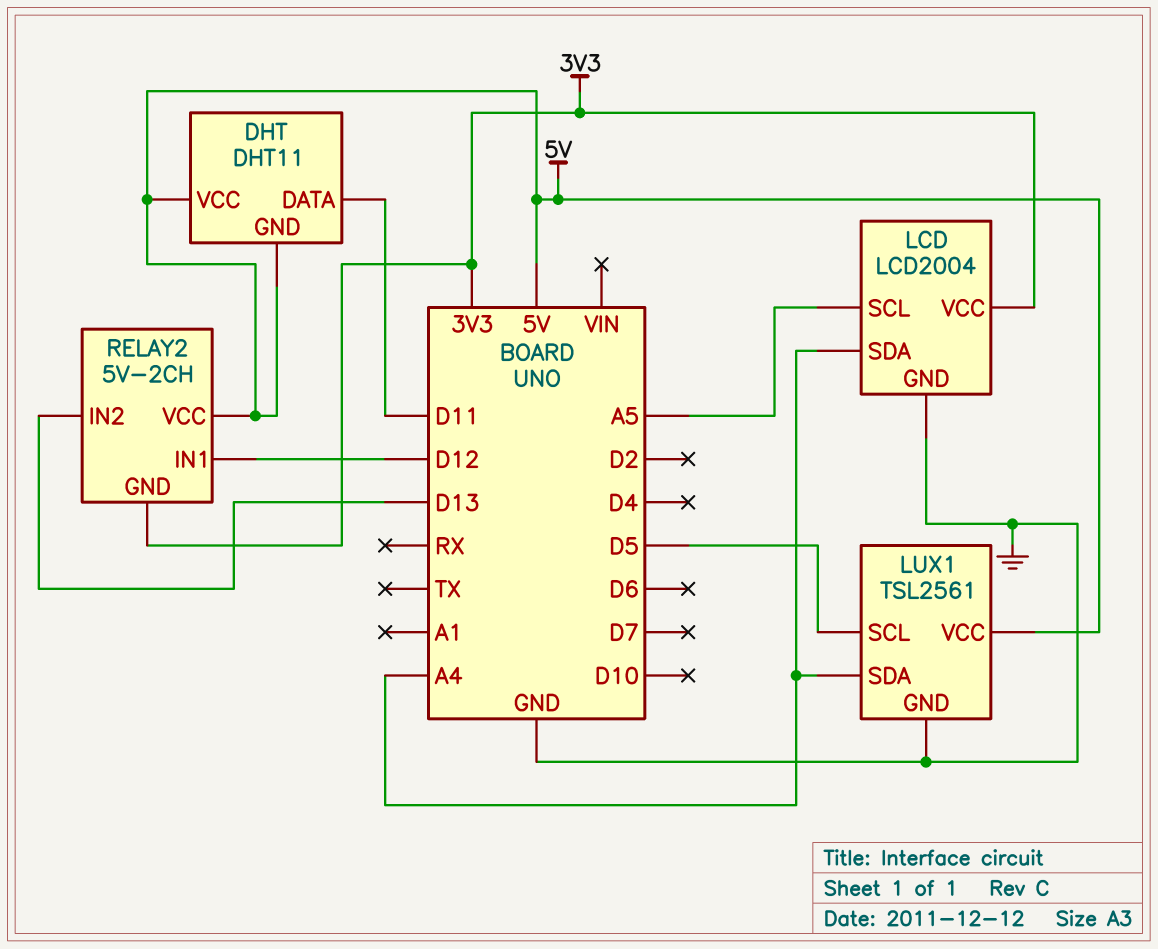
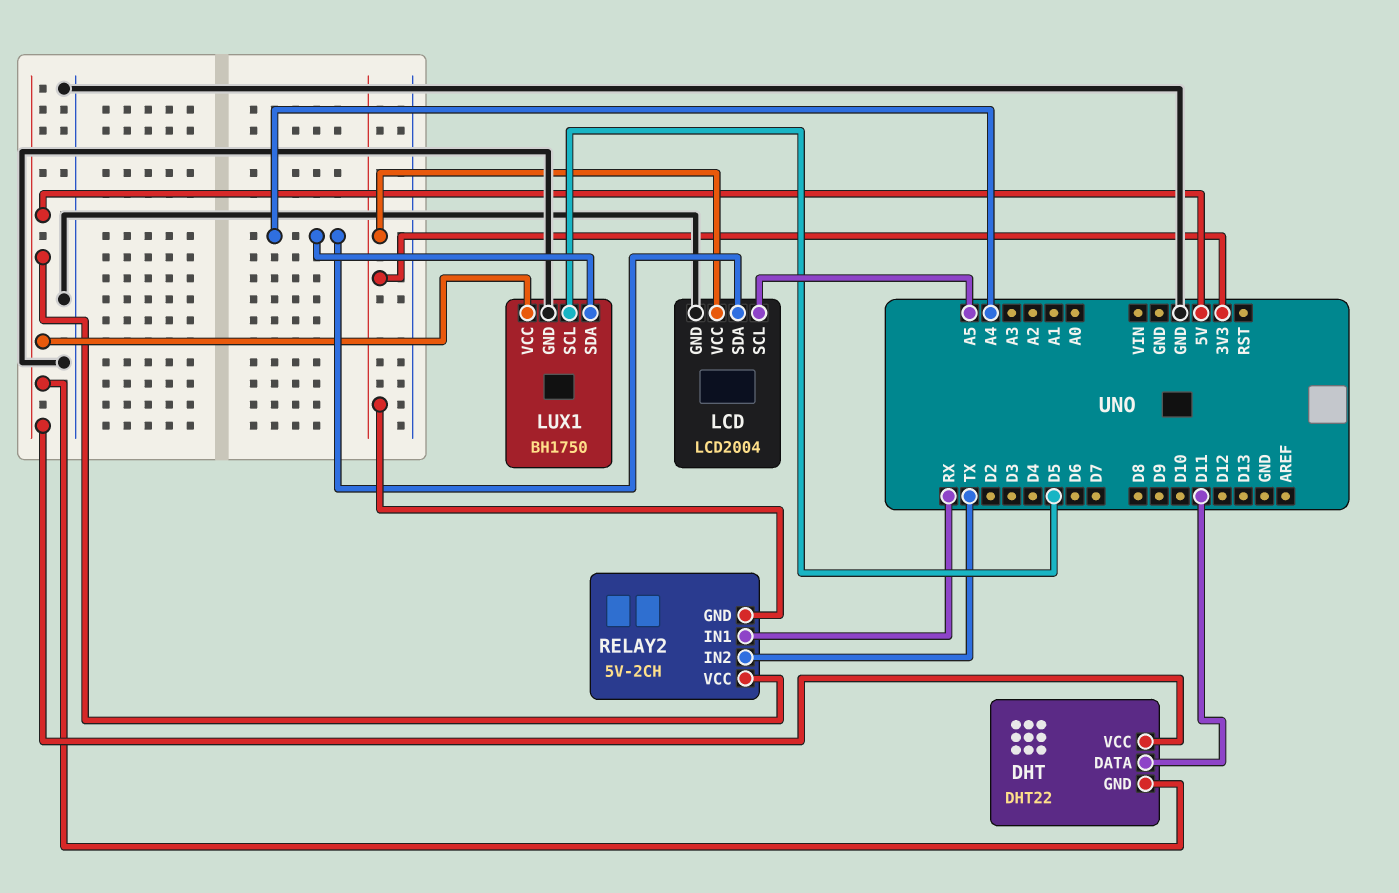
DHT: DHT11 -> DHT22
LUX1: TSL2561 -> BH1750
RELAY2 pin IN1: D12 -> RX
RELAY2 pin IN2: D13 -> TX

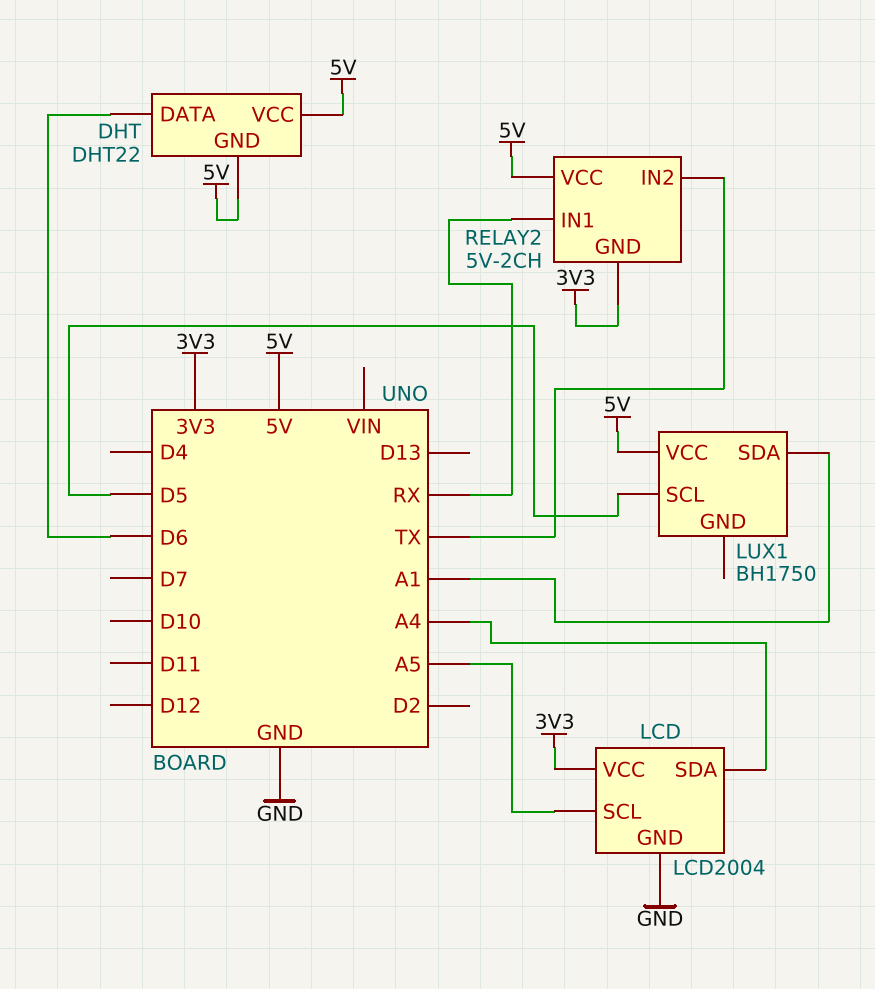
DHT pin DATA: D11 -> D6
LUX1 pin GND: GND -> none
LUX1 pin SDA: A4 -> A1

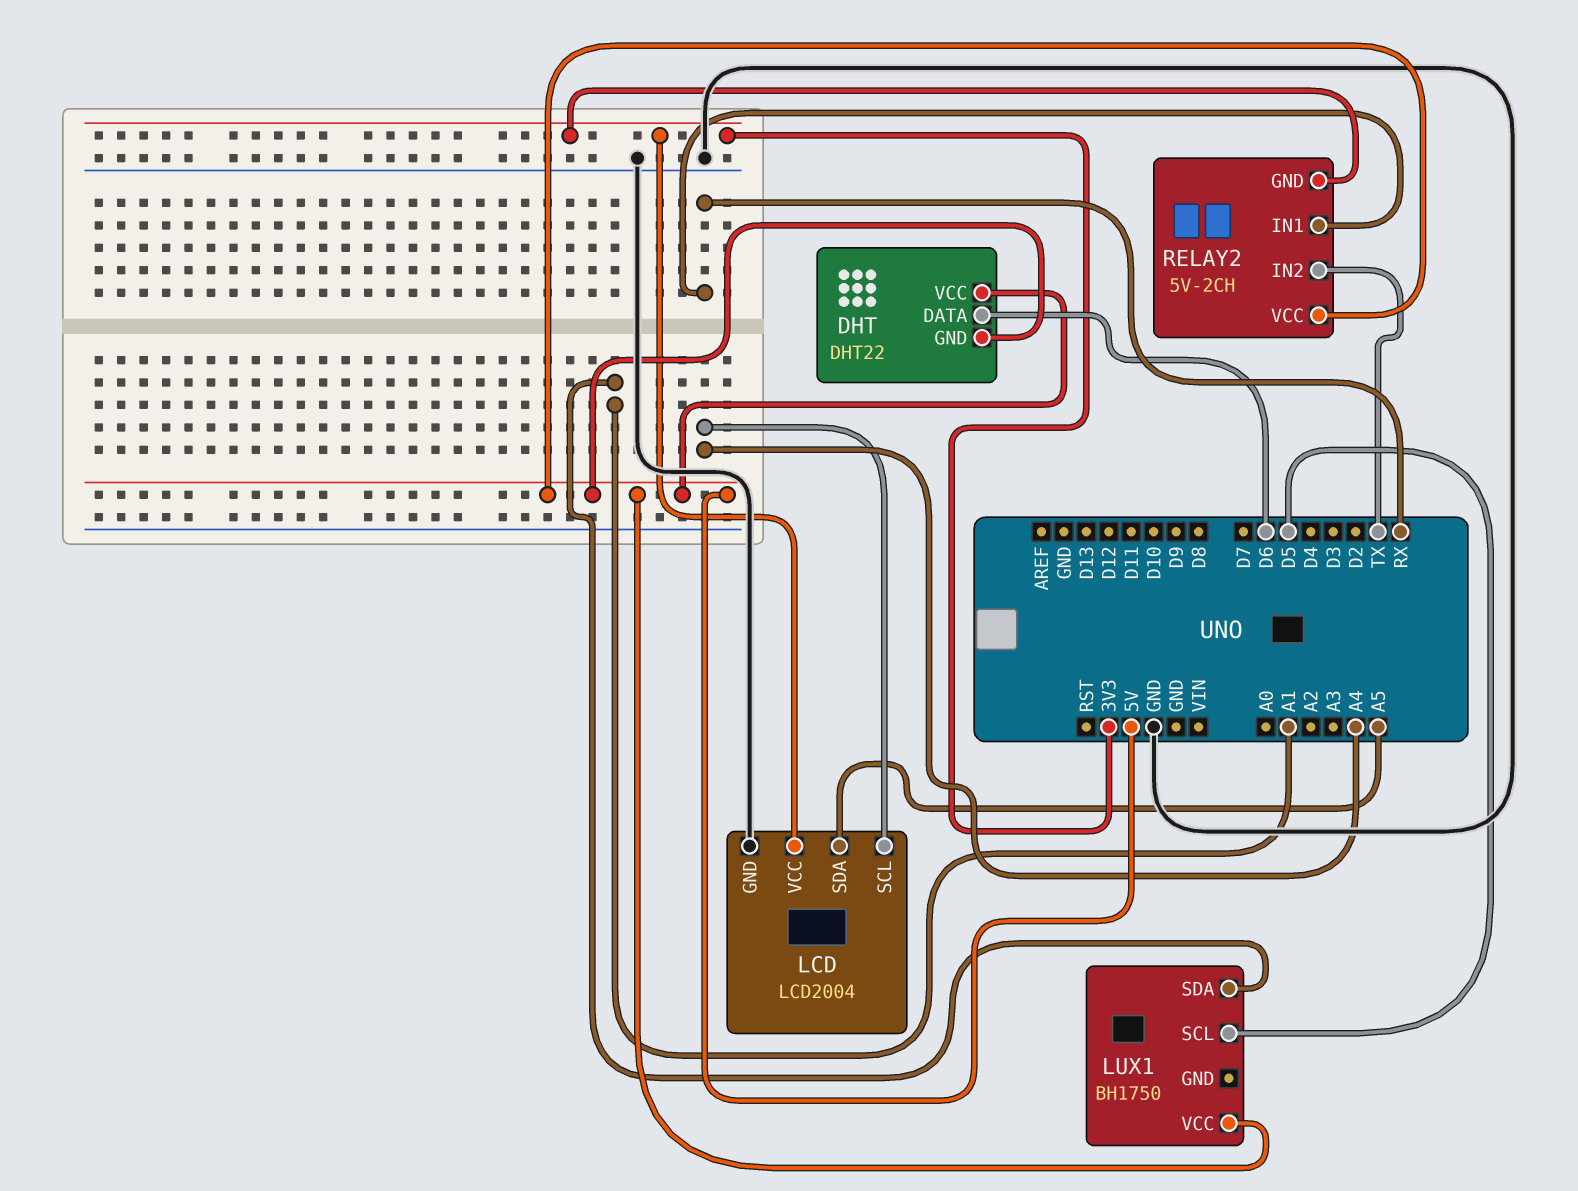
LCD pin SCL: A5 -> A4
LCD pin SDA: A4 -> A5

